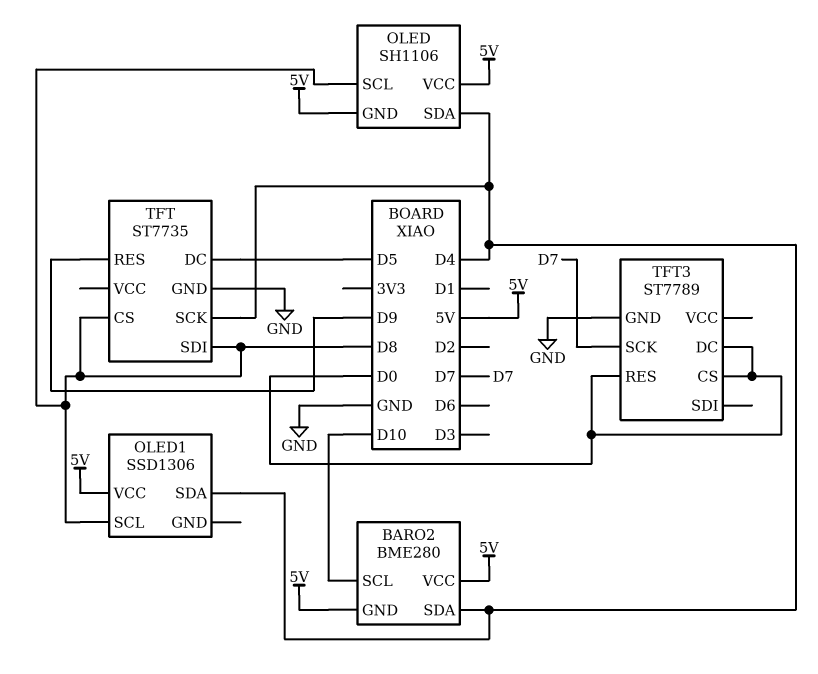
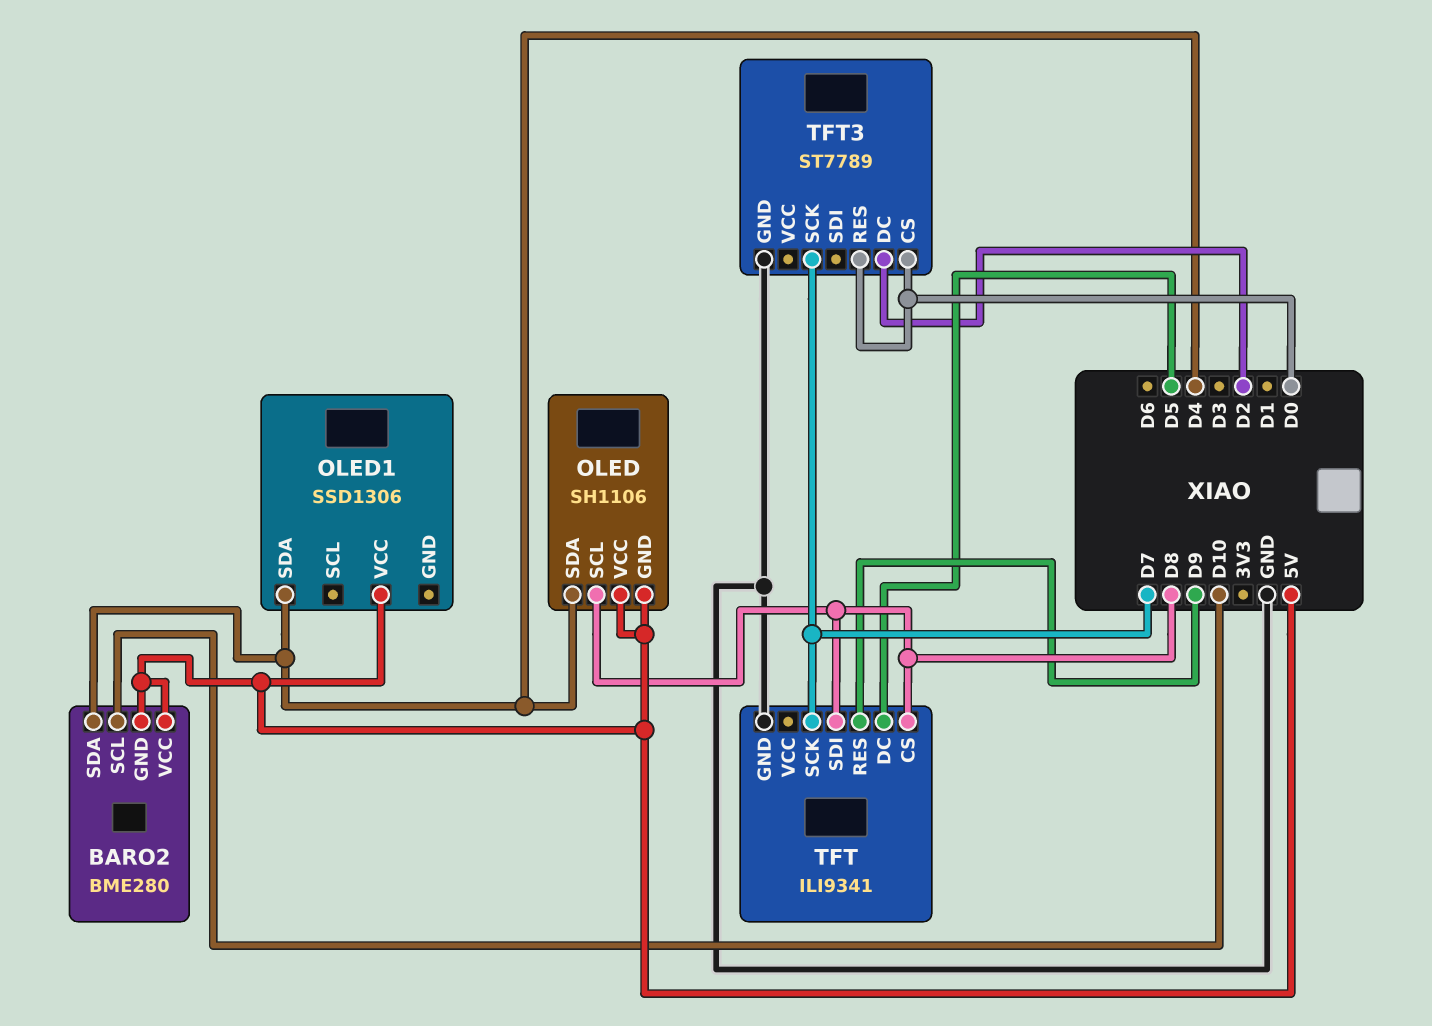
OLED1 pin SCL: D8 -> none
TFT: ST7735 -> ILI9341
TFT pin SCK: D4 -> D7
TFT3 pin DC: D0 -> D2

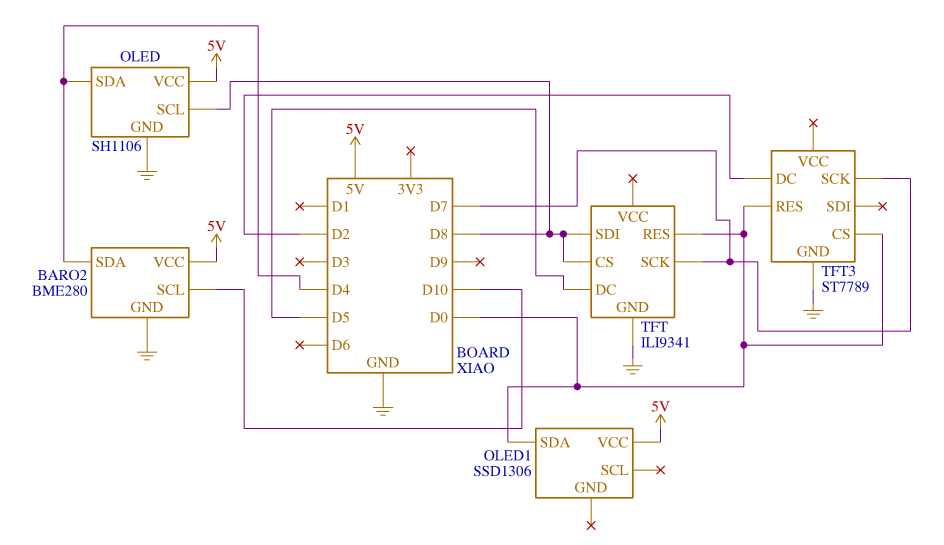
BARO2 pin GND: 5V -> GND
OLED pin GND: 5V -> GND
OLED1 pin SDA: D4 -> D0
TFT pin RES: D9 -> D0

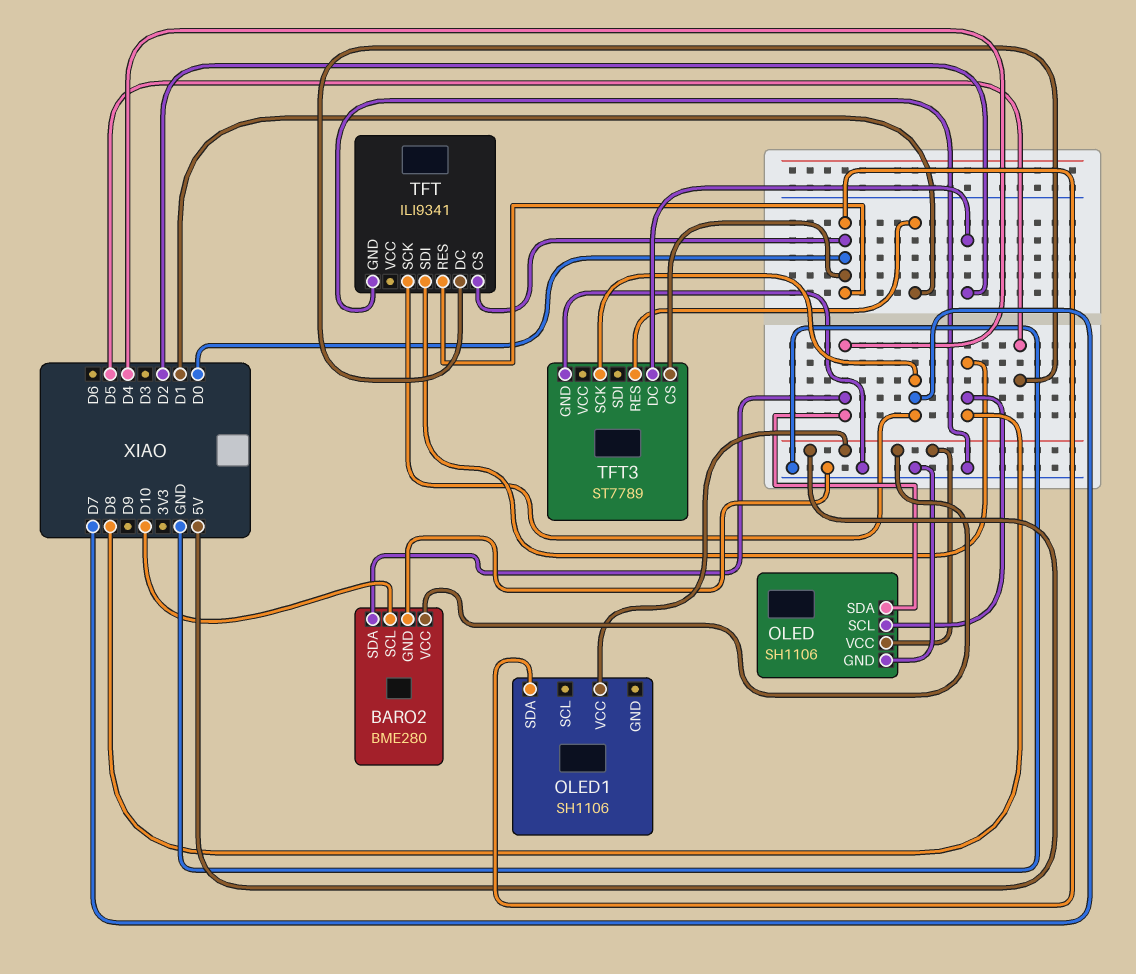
OLED1: SSD1306 -> SH1106
TFT pin CS: D8 -> D0
TFT3 pin RES: D0 -> D1

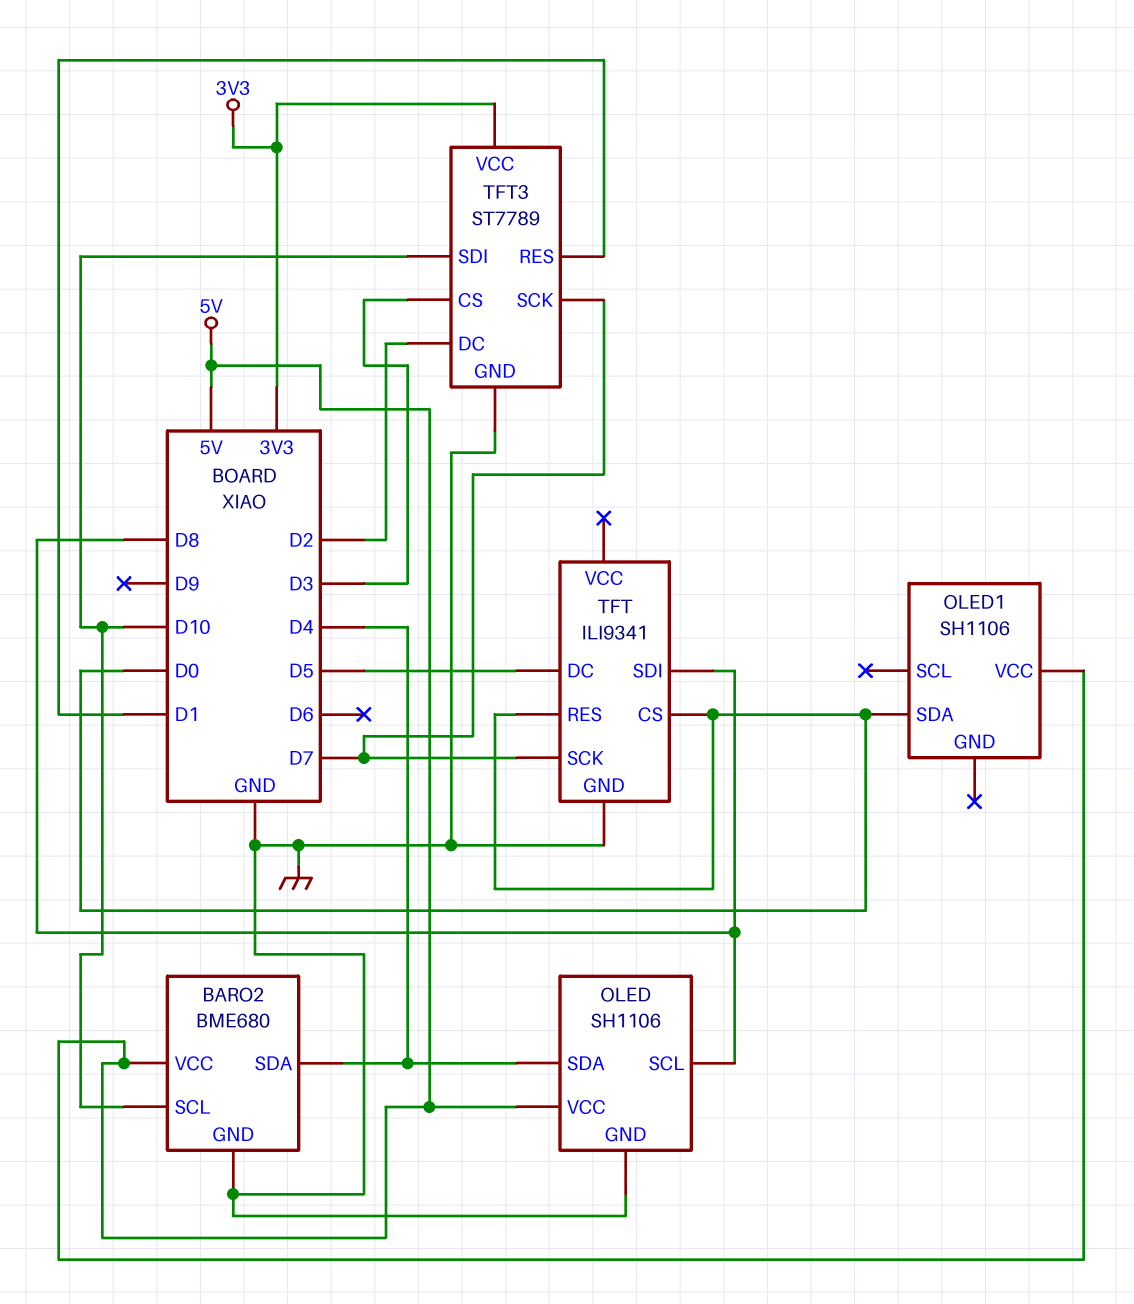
BARO2: BME280 -> BME680
TFT3 pin CS: D0 -> D3
TFT3 pin SDI: none -> D10
TFT3 pin VCC: none -> 3V3

